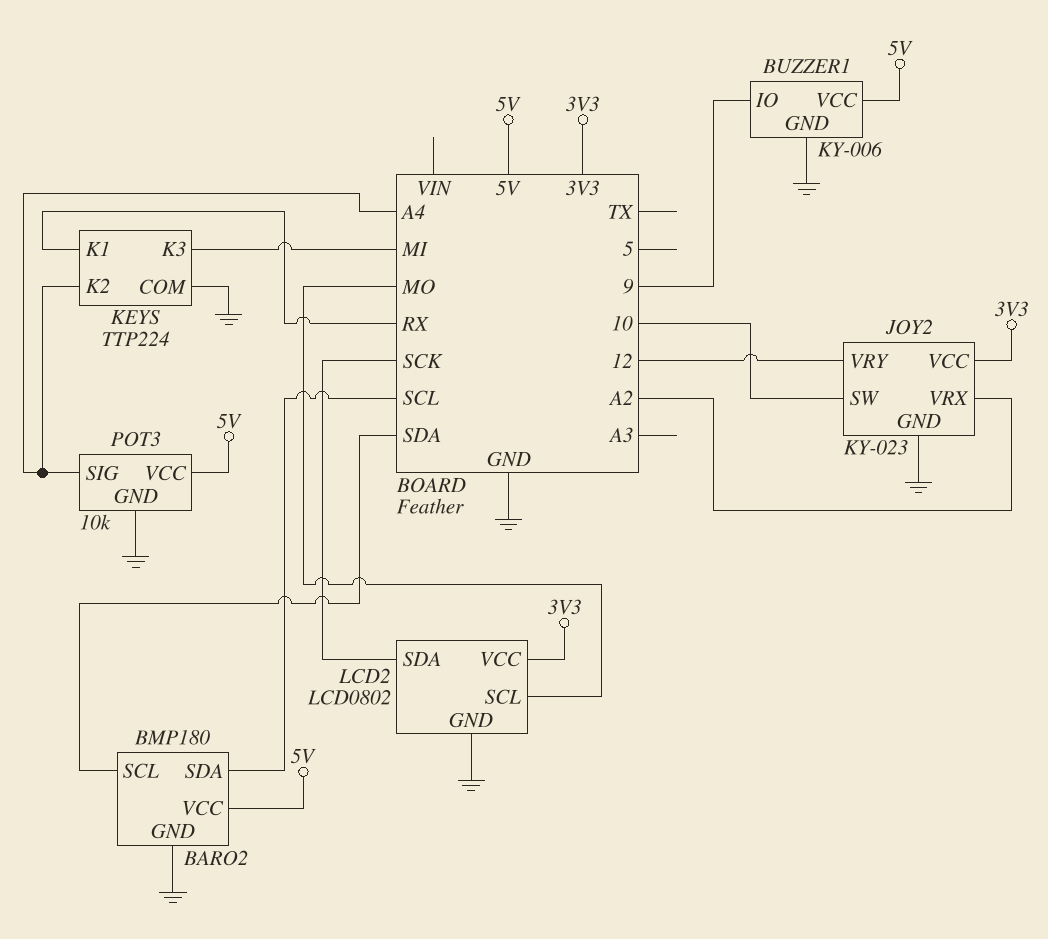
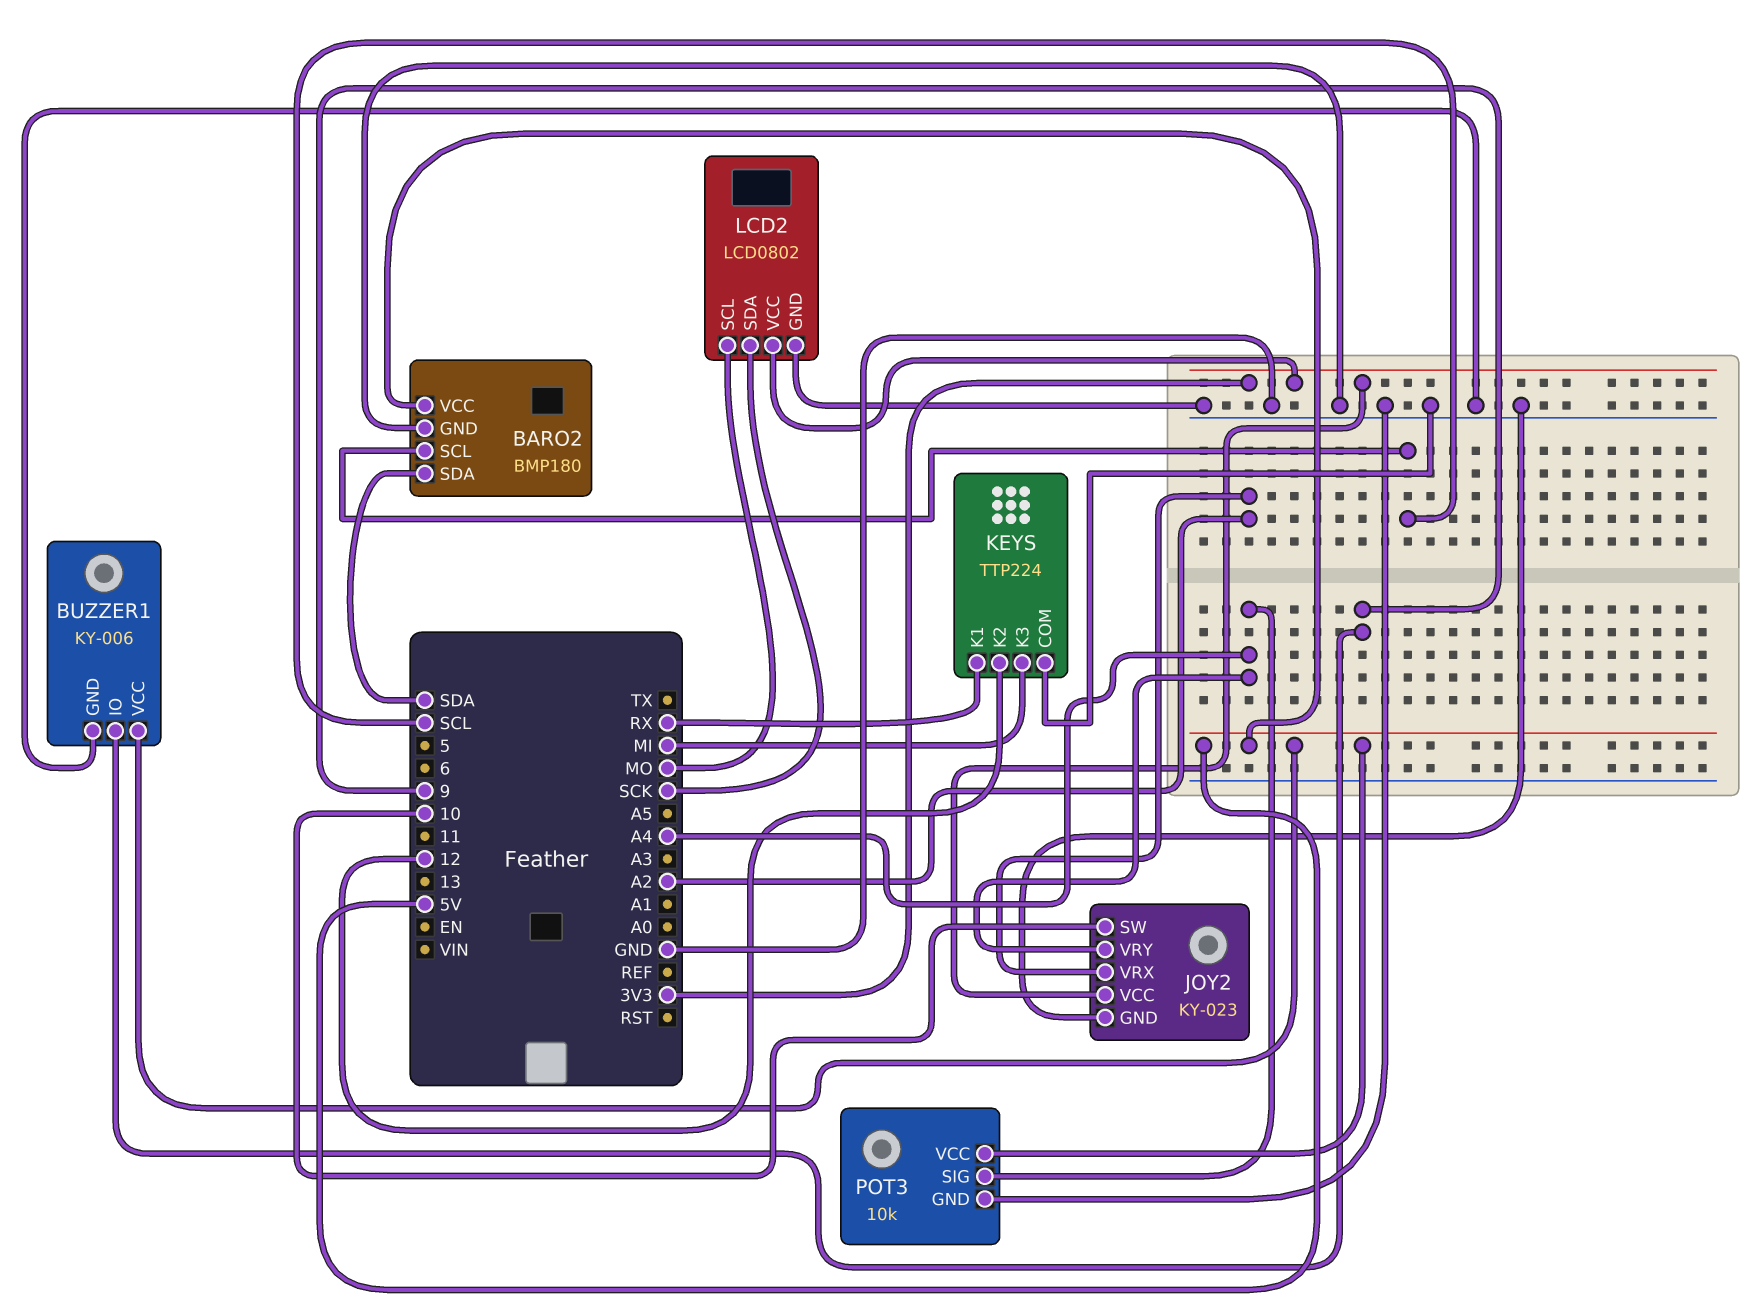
BARO2 pin SCL: SDA -> SCL
BARO2 pin SDA: SCL -> SDA
JOY2 pin VRY: 12 -> A4
KEYS pin K2: A4 -> 12

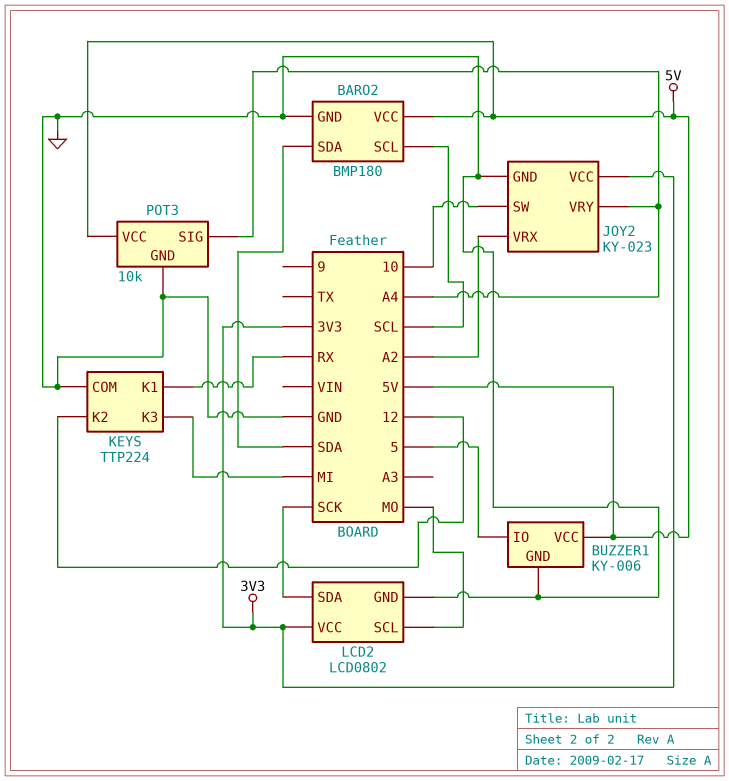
BUZZER1 pin IO: 9 -> 5

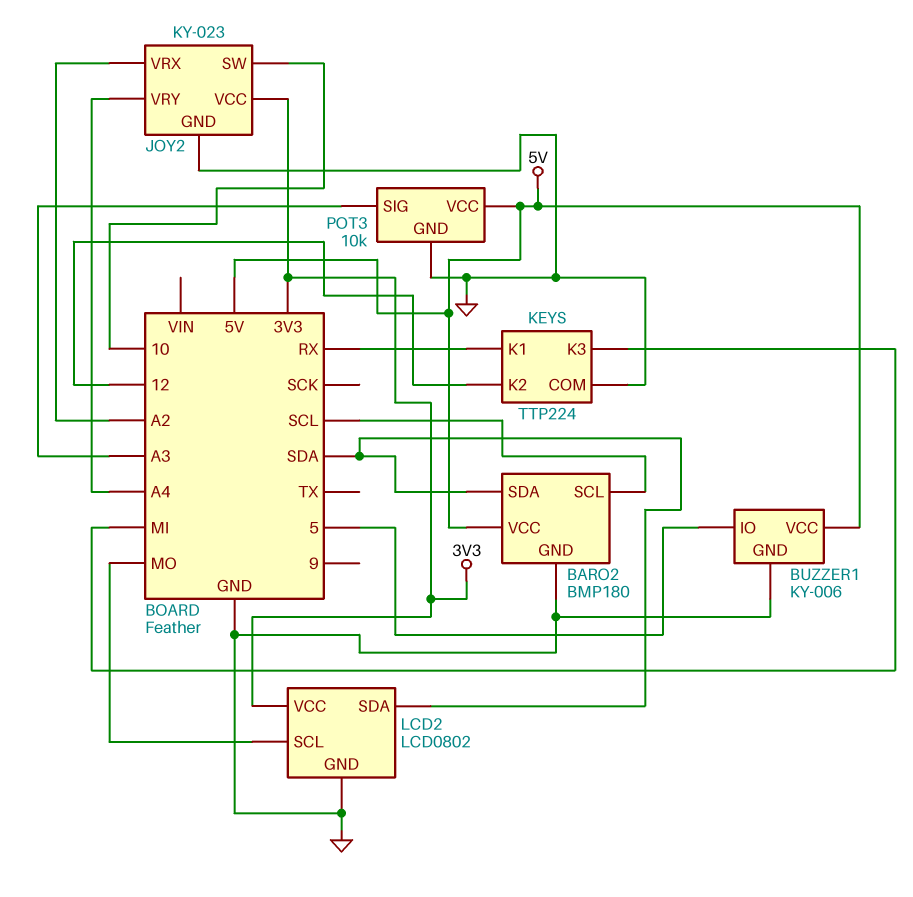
LCD2 pin SDA: SCK -> SDA
POT3 pin SIG: A4 -> A3

